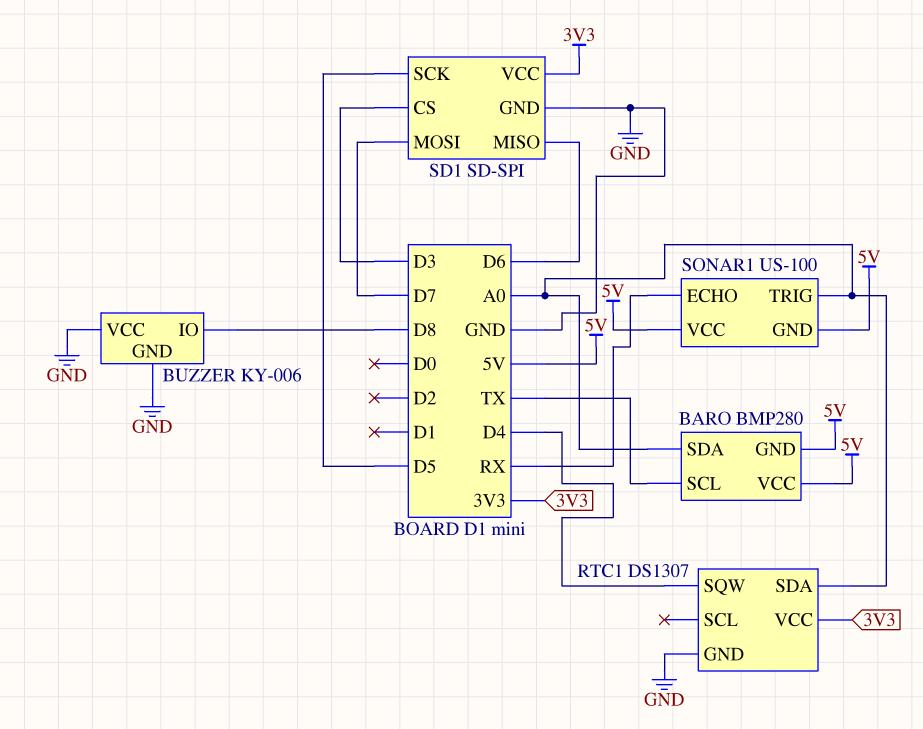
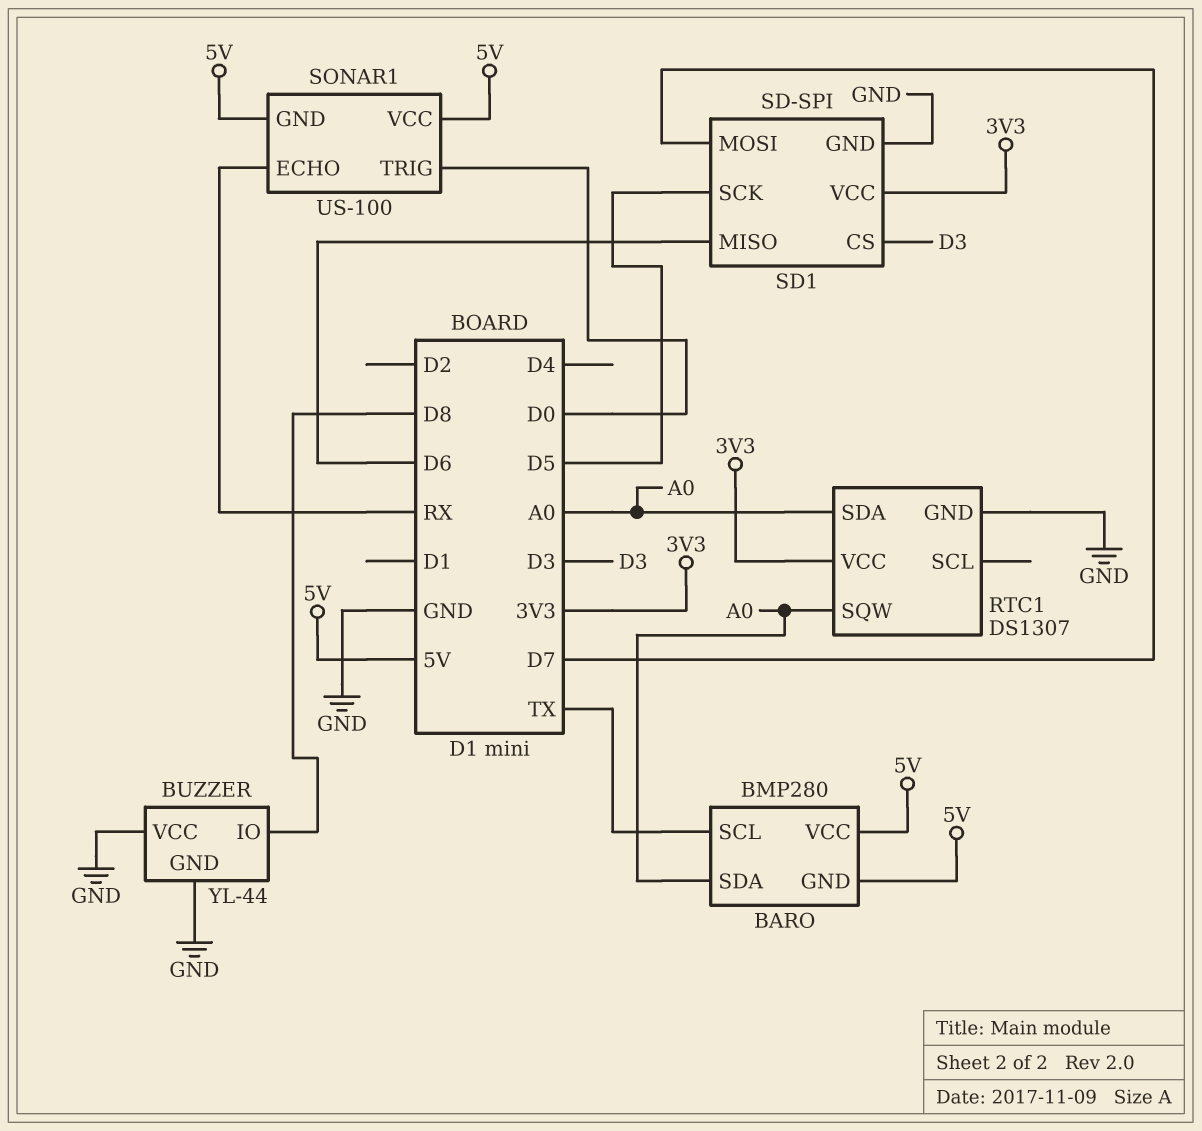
BUZZER: KY-006 -> YL-44
RTC1 pin SQW: D4 -> A0
SONAR1 pin TRIG: A0 -> D0

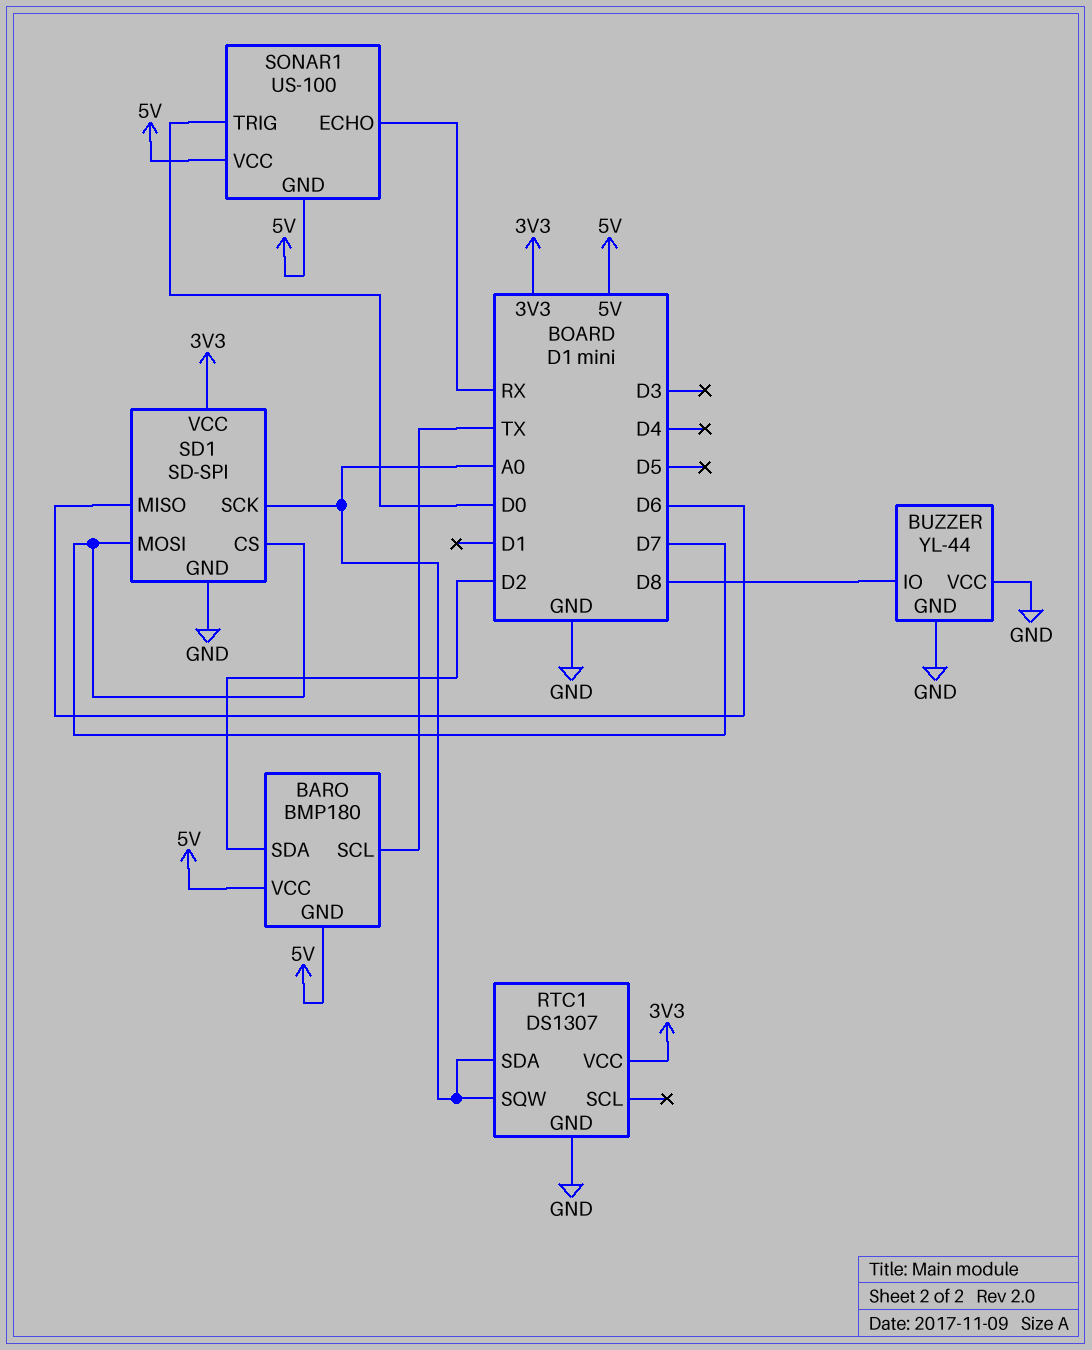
BARO: BMP280 -> BMP180
BARO pin SDA: A0 -> D2
SD1 pin CS: D3 -> D7
SD1 pin SCK: D5 -> A0

